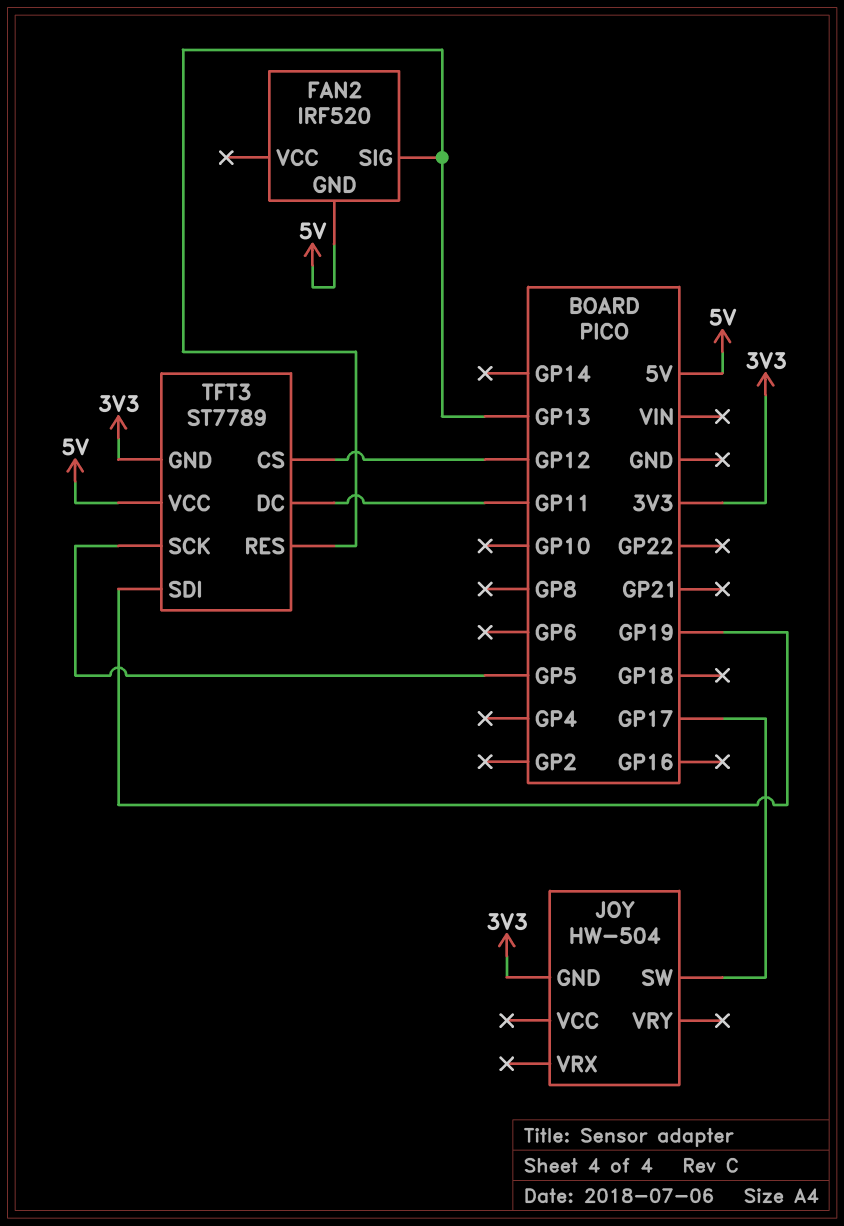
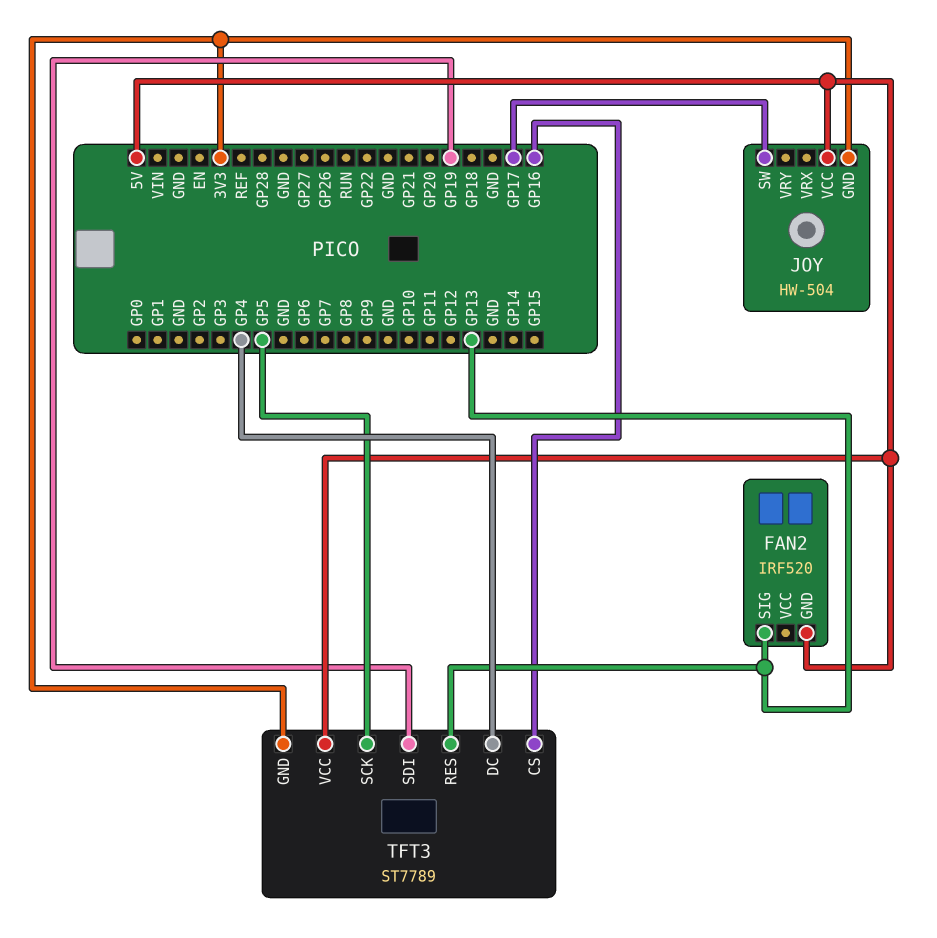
JOY pin VCC: none -> 5V
TFT3 pin CS: GP12 -> GP16
TFT3 pin DC: GP11 -> GP4

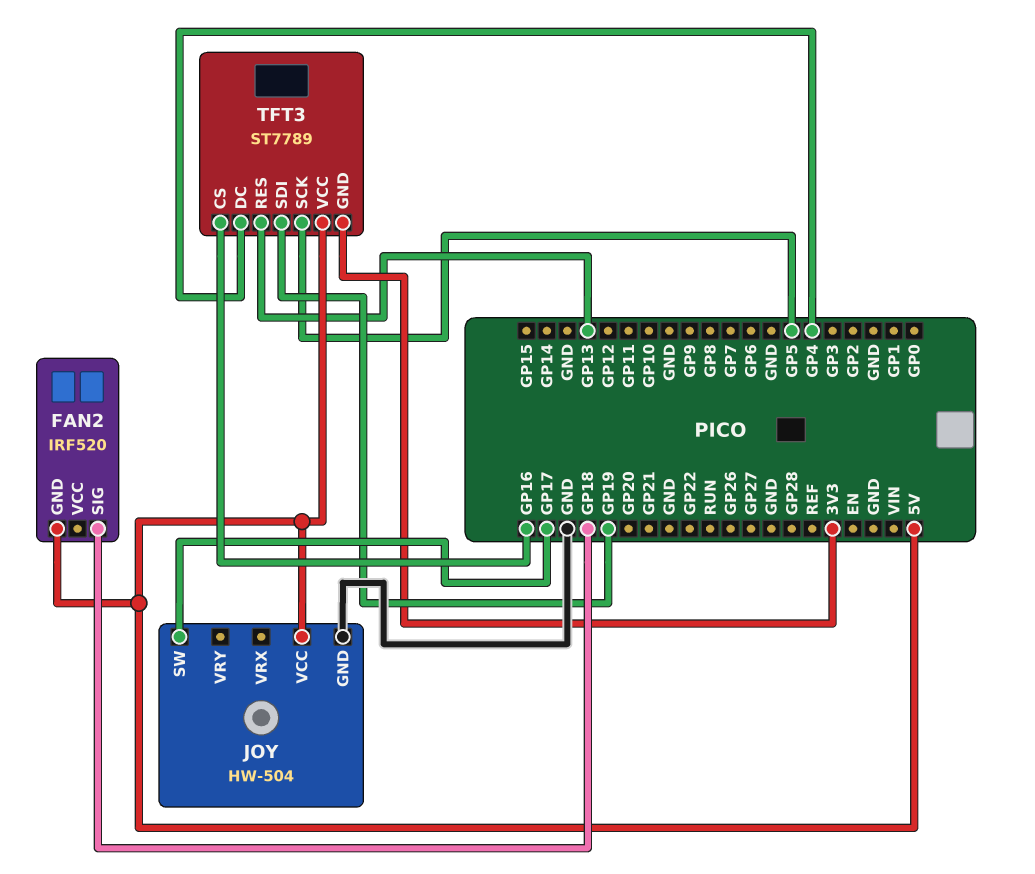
FAN2 pin SIG: GP13 -> GP18
JOY pin GND: 3V3 -> GND

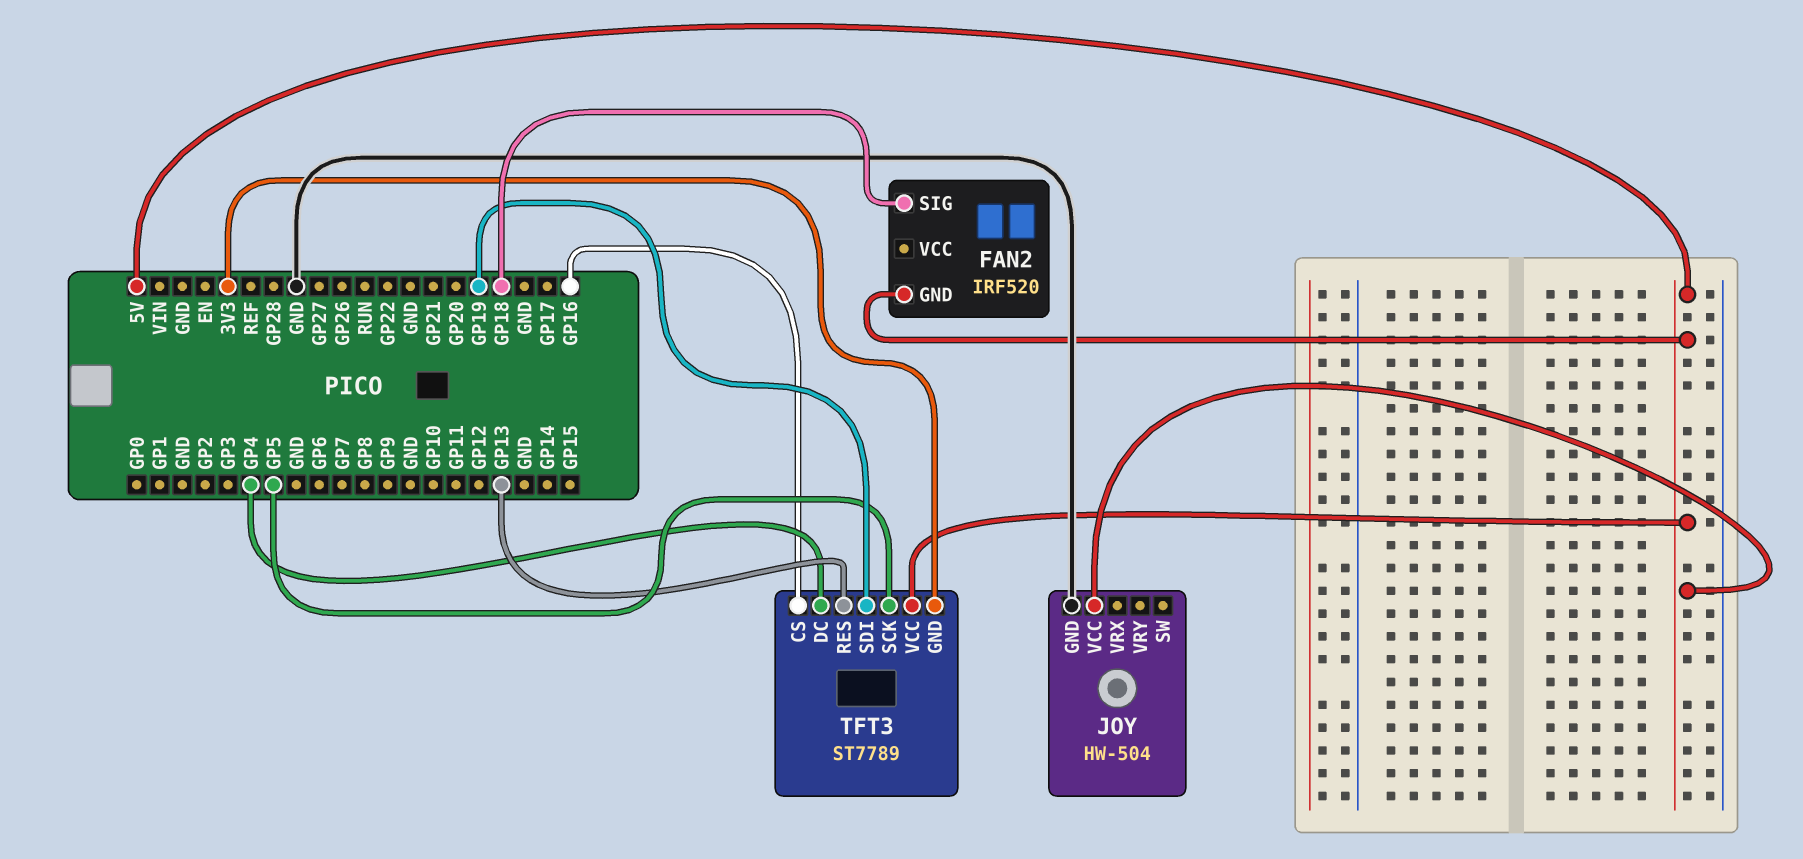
JOY pin SW: GP17 -> none

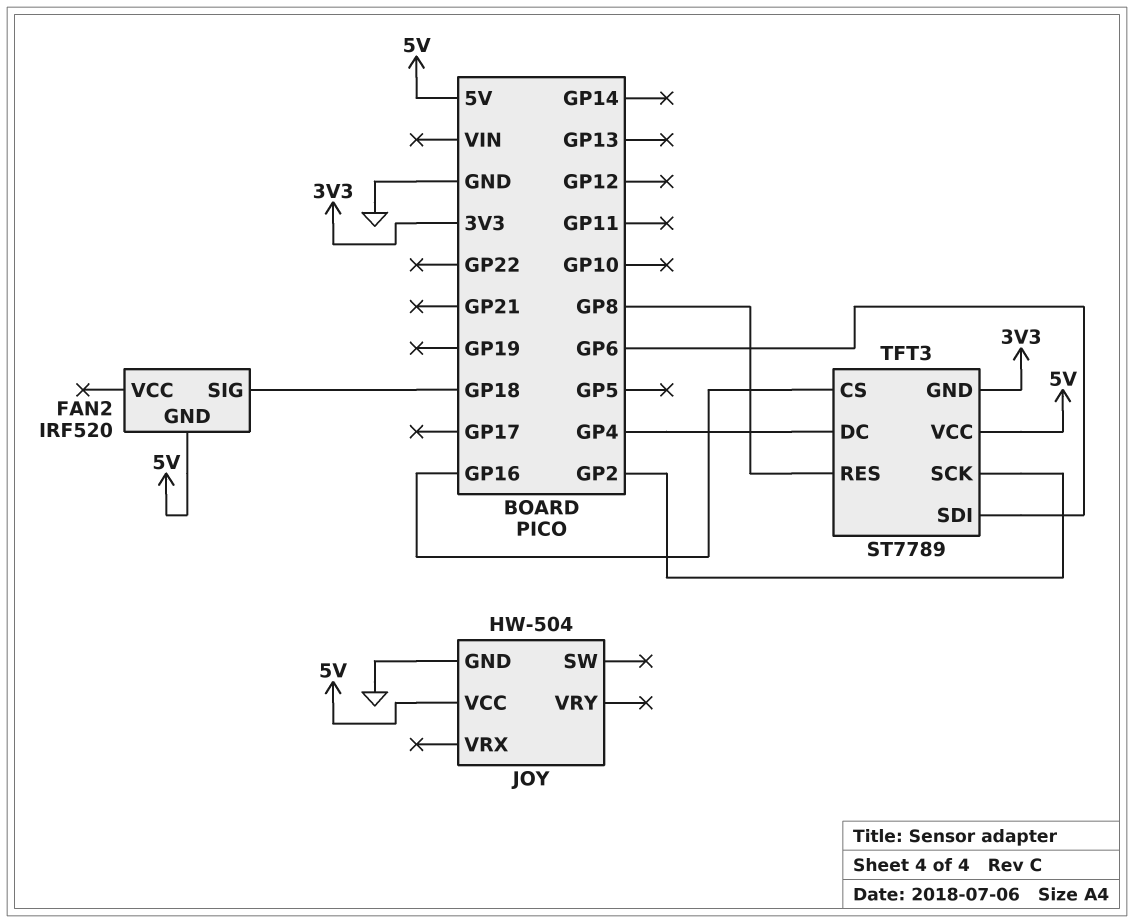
TFT3 pin RES: GP13 -> GP8
TFT3 pin SCK: GP5 -> GP2
TFT3 pin SDI: GP19 -> GP6

